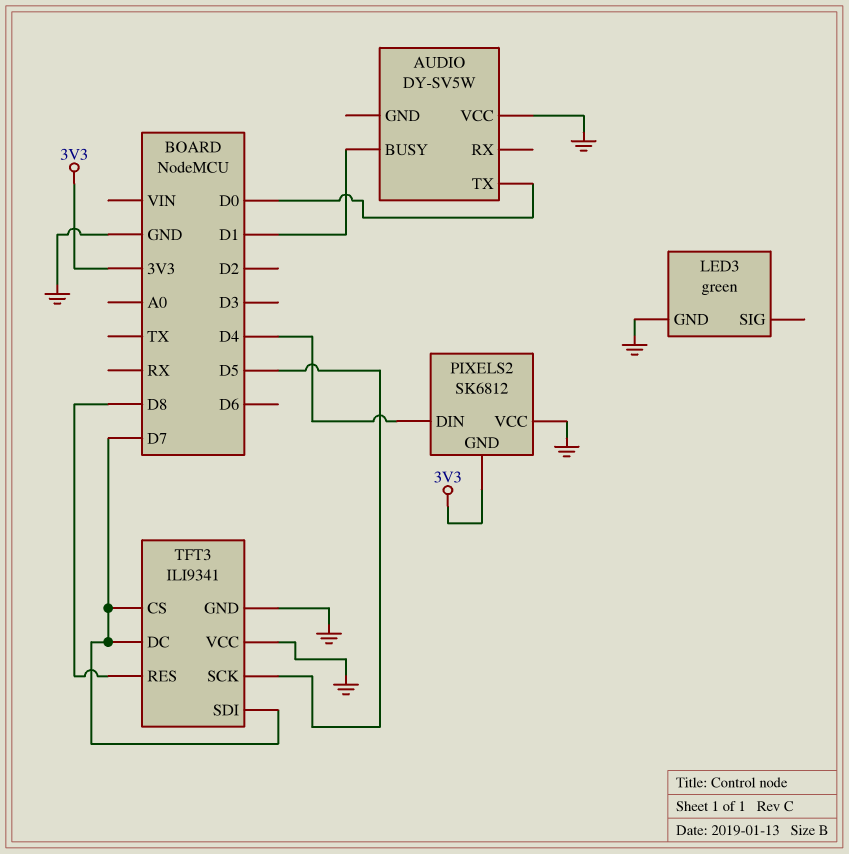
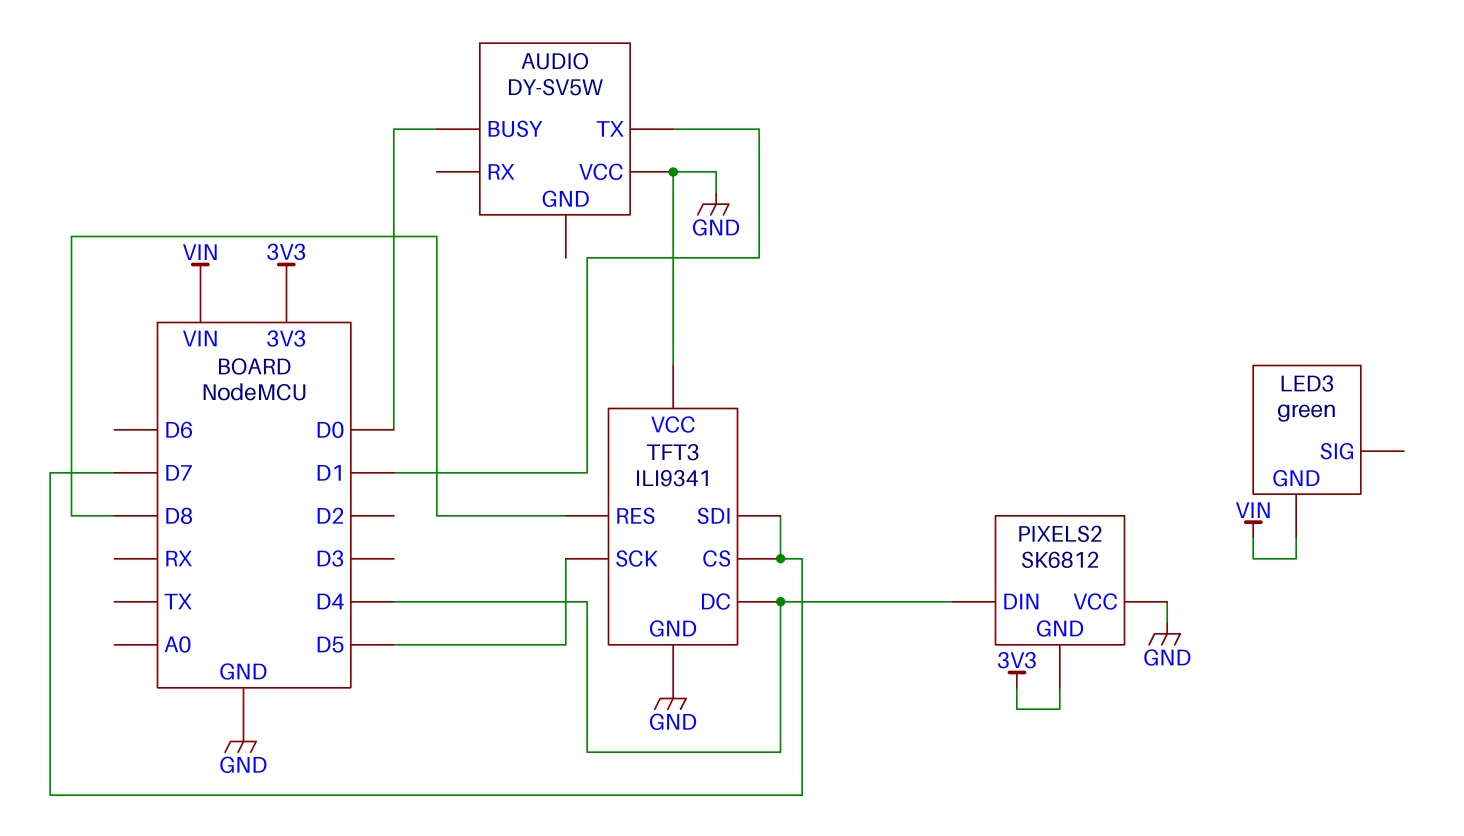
AUDIO pin BUSY: D1 -> D0
AUDIO pin TX: D0 -> D1
LED3 pin GND: GND -> VIN
TFT3 pin DC: D7 -> D4

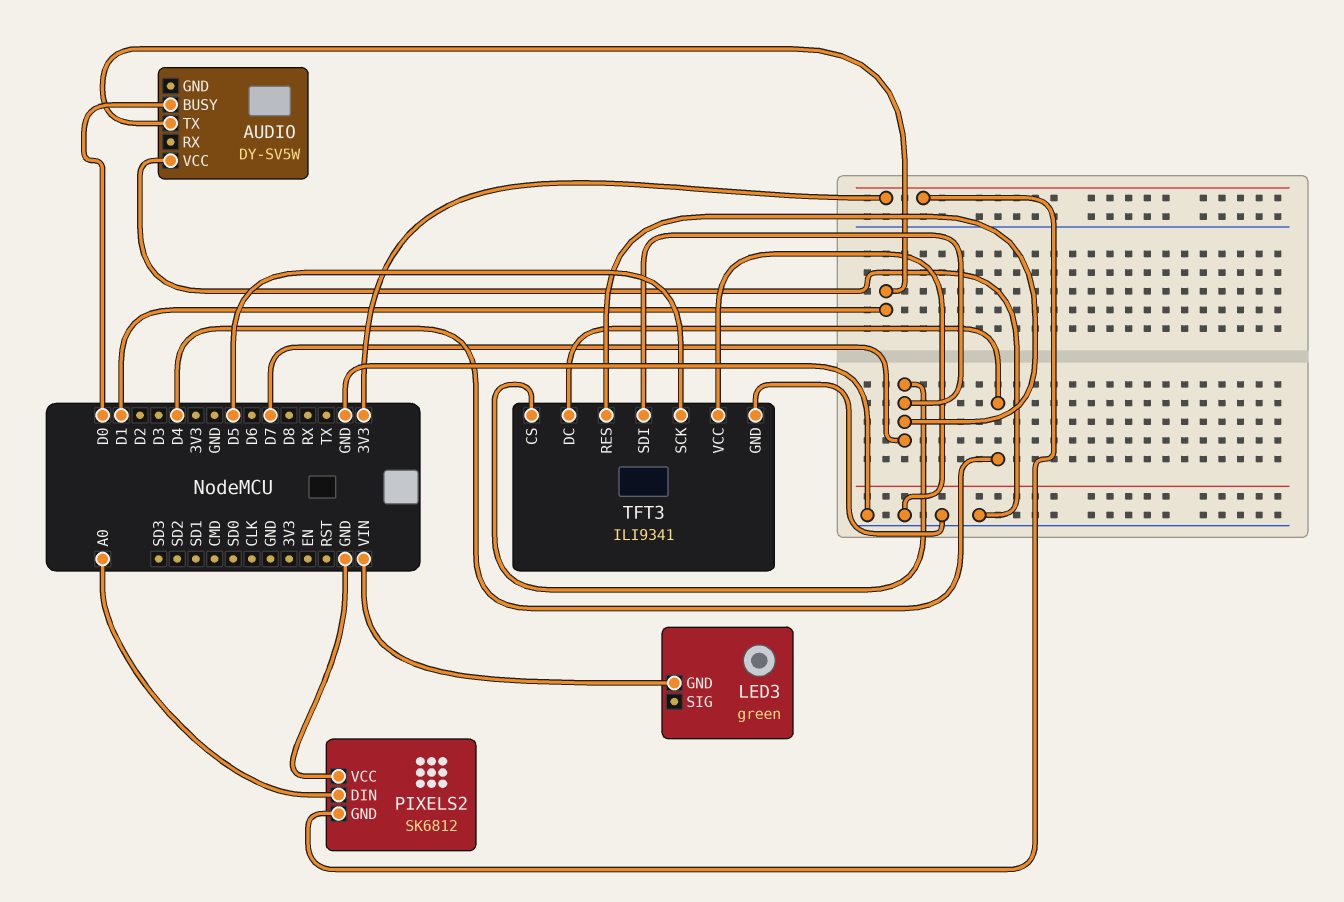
PIXELS2 pin DIN: D4 -> A0
TFT3 pin RES: D8 -> D7

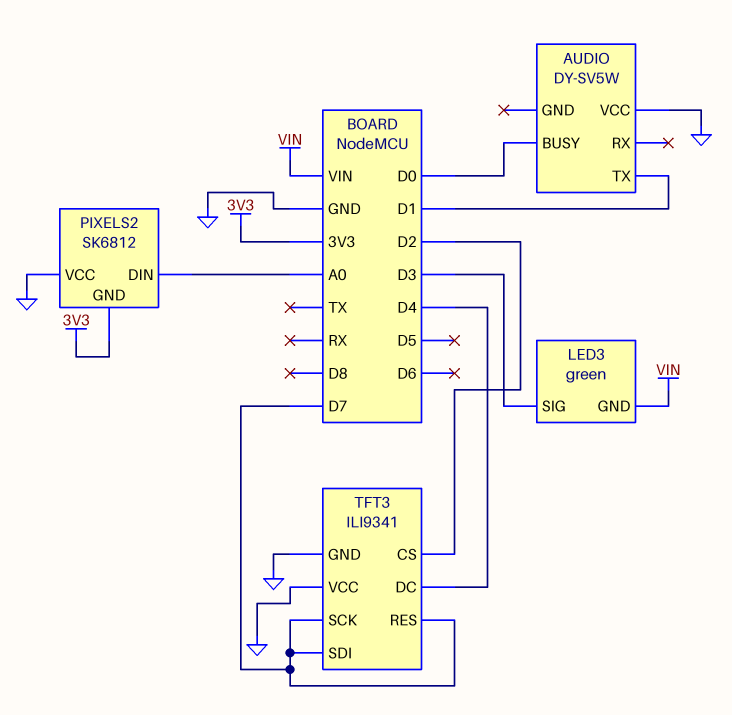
LED3 pin SIG: none -> D3
TFT3 pin CS: D7 -> D2
TFT3 pin SCK: D5 -> D7

